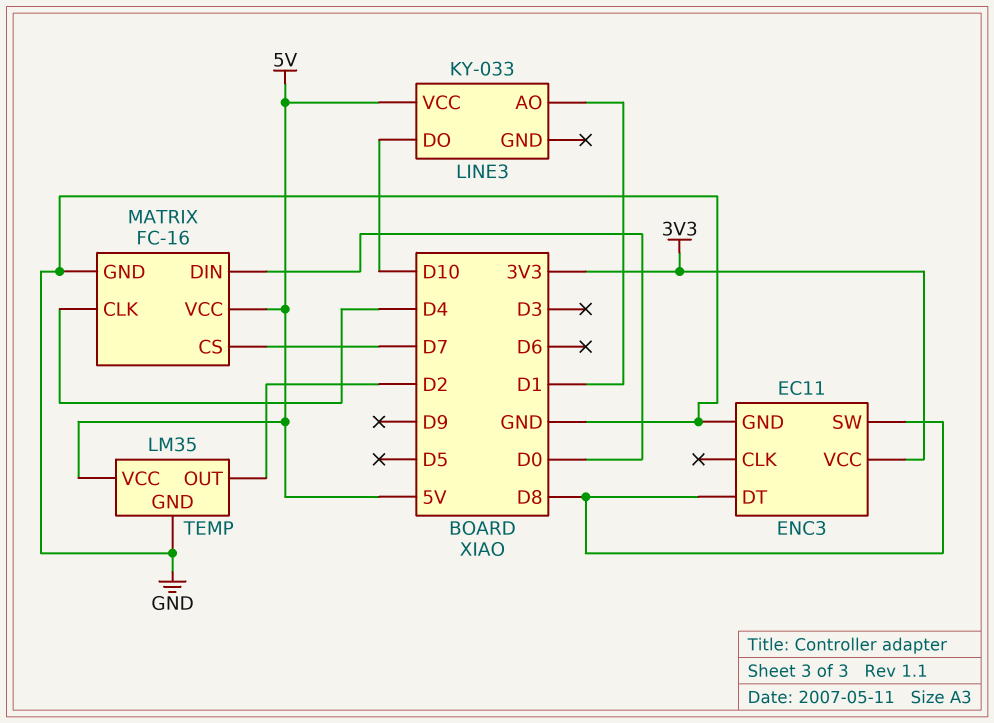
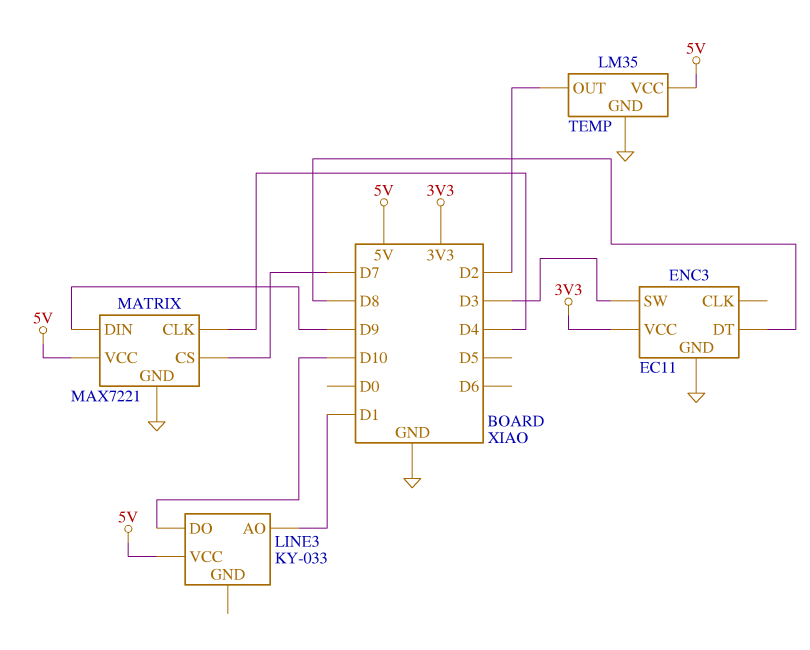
ENC3 pin SW: D8 -> D3
MATRIX: FC-16 -> MAX7221
MATRIX pin DIN: D0 -> D9

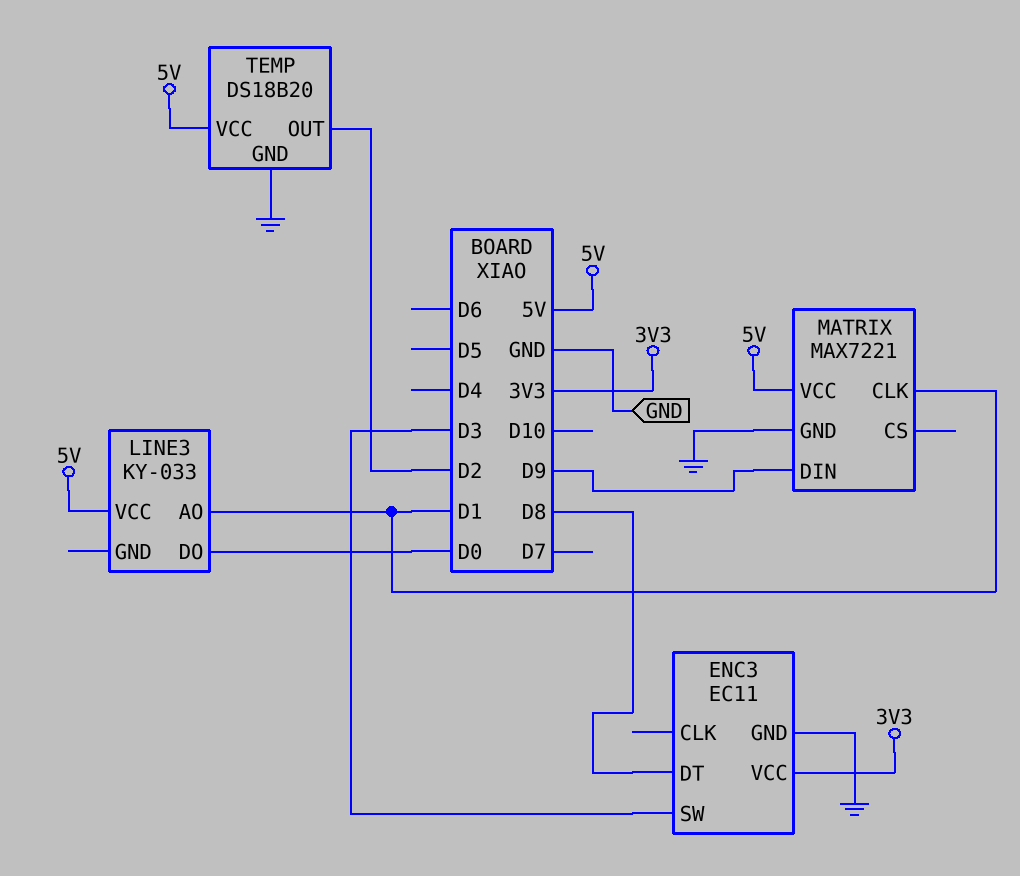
LINE3 pin DO: D10 -> D0
MATRIX pin CLK: D4 -> D1
MATRIX pin CS: D7 -> none
TEMP: LM35 -> DS18B20

